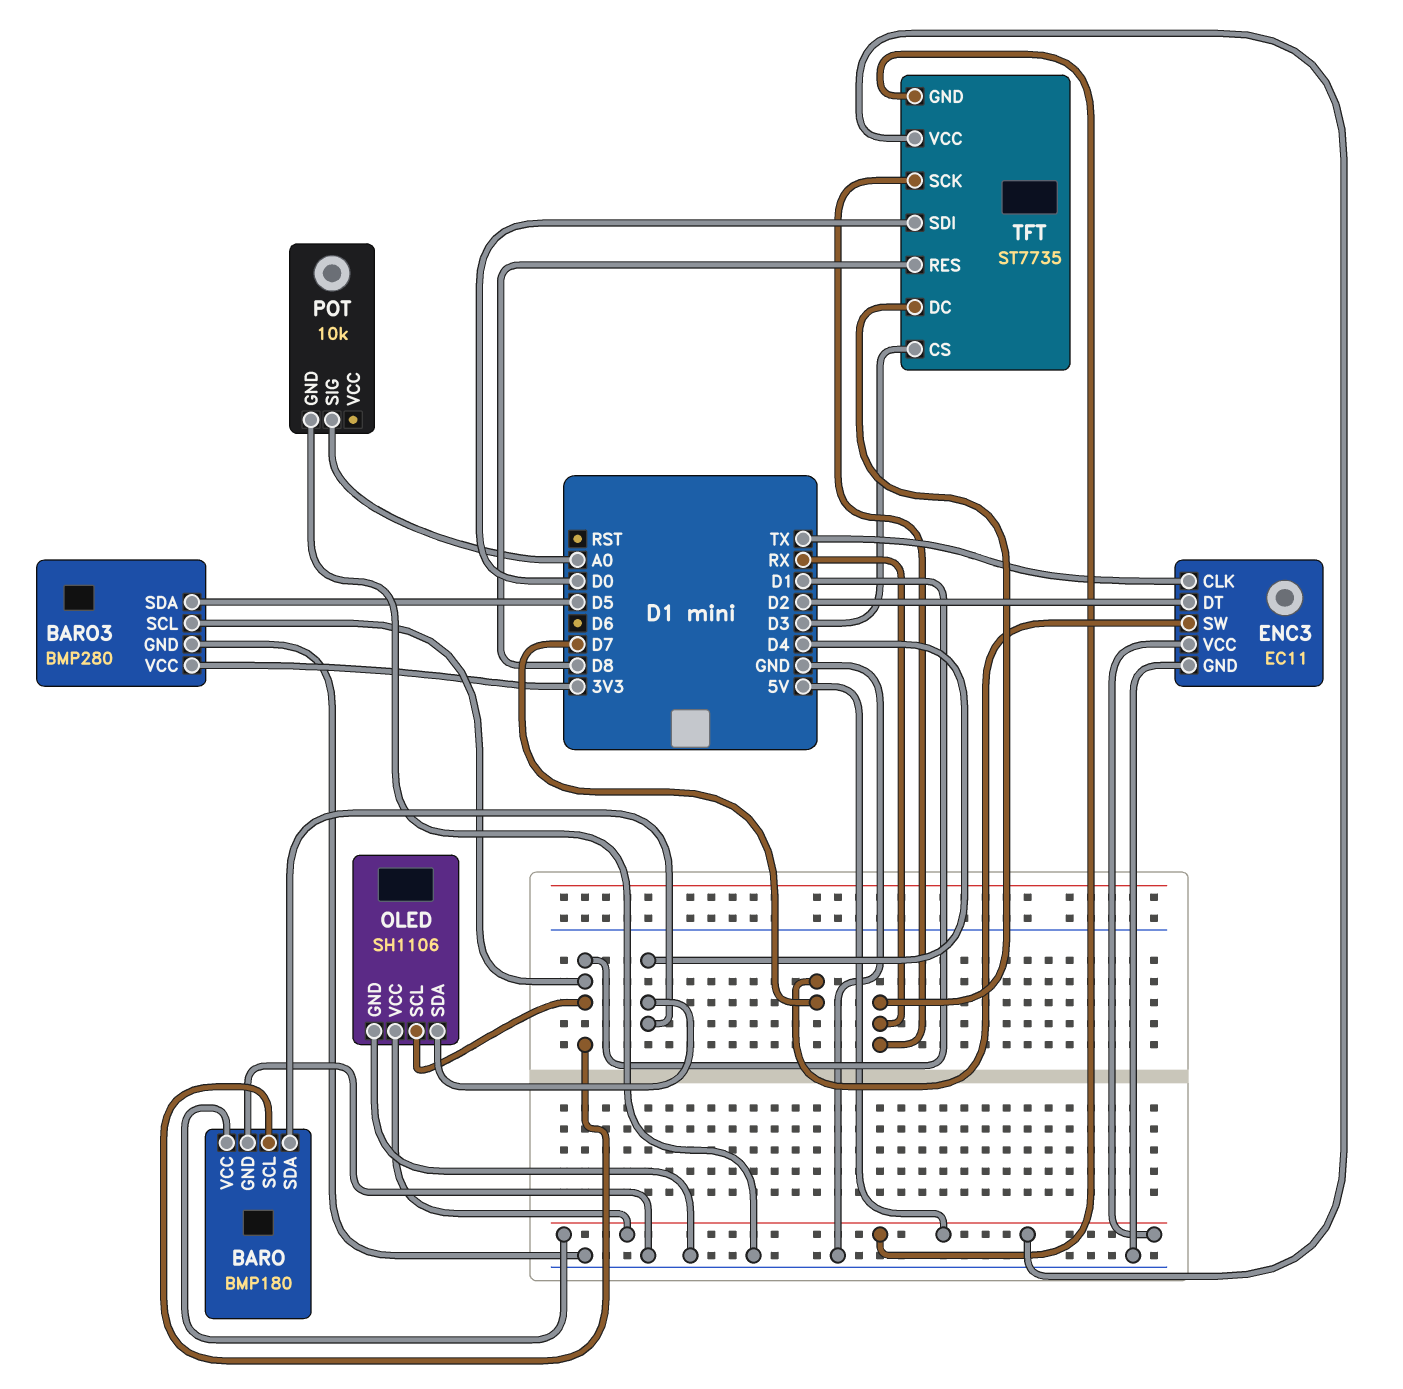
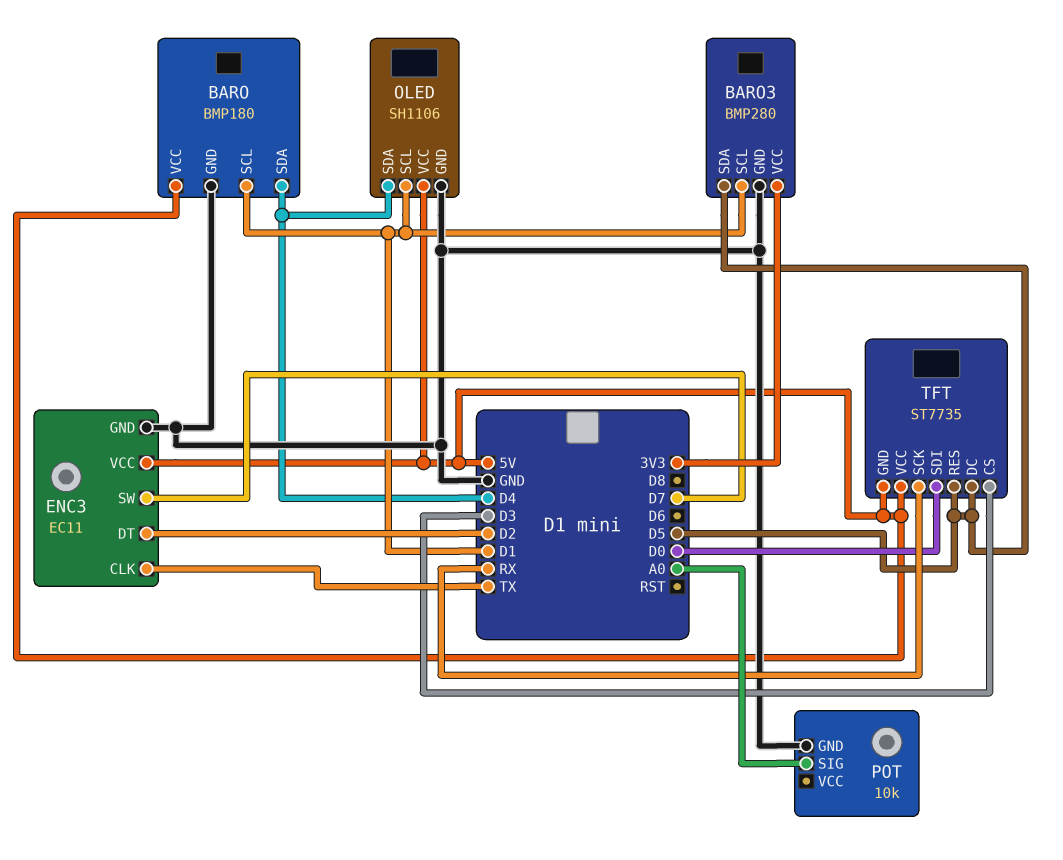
TFT pin DC: RX -> D5
TFT pin RES: D8 -> D5

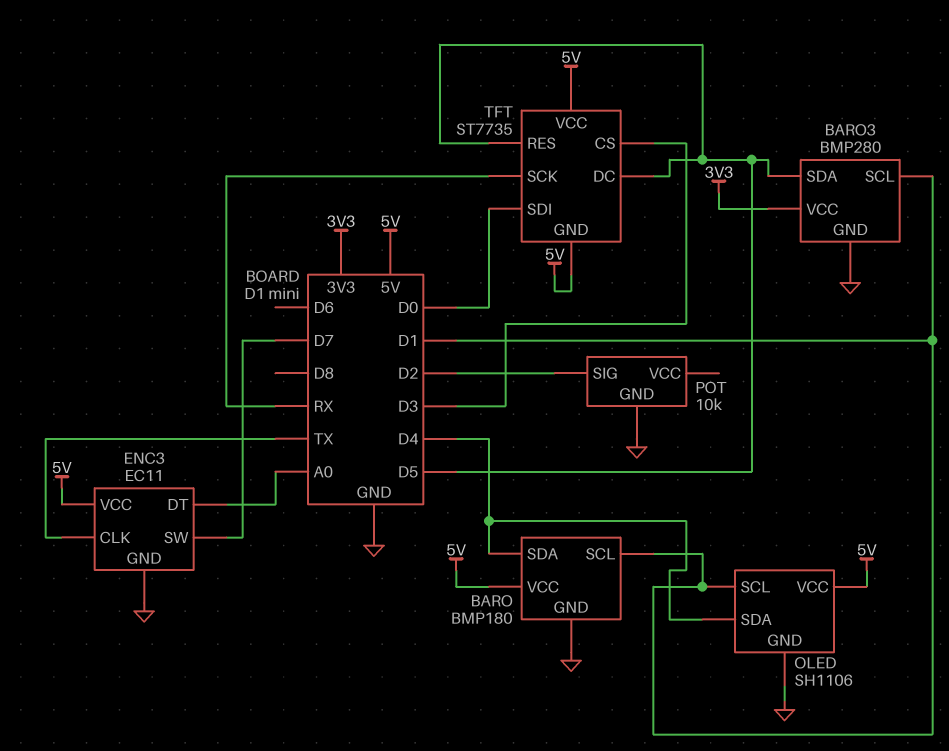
ENC3 pin DT: D2 -> A0
POT pin SIG: A0 -> D2

